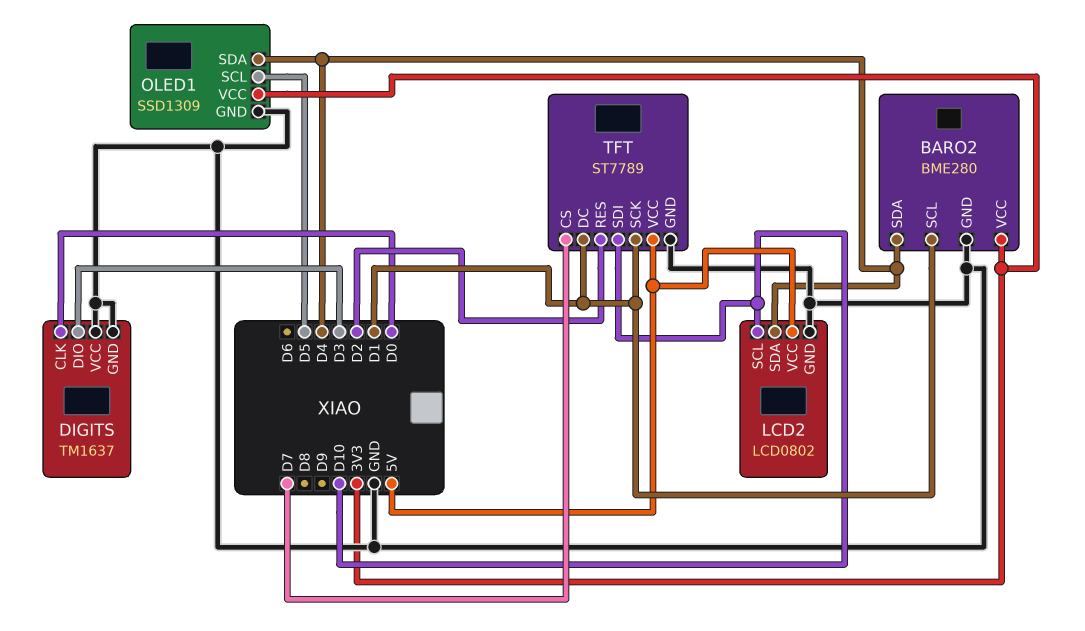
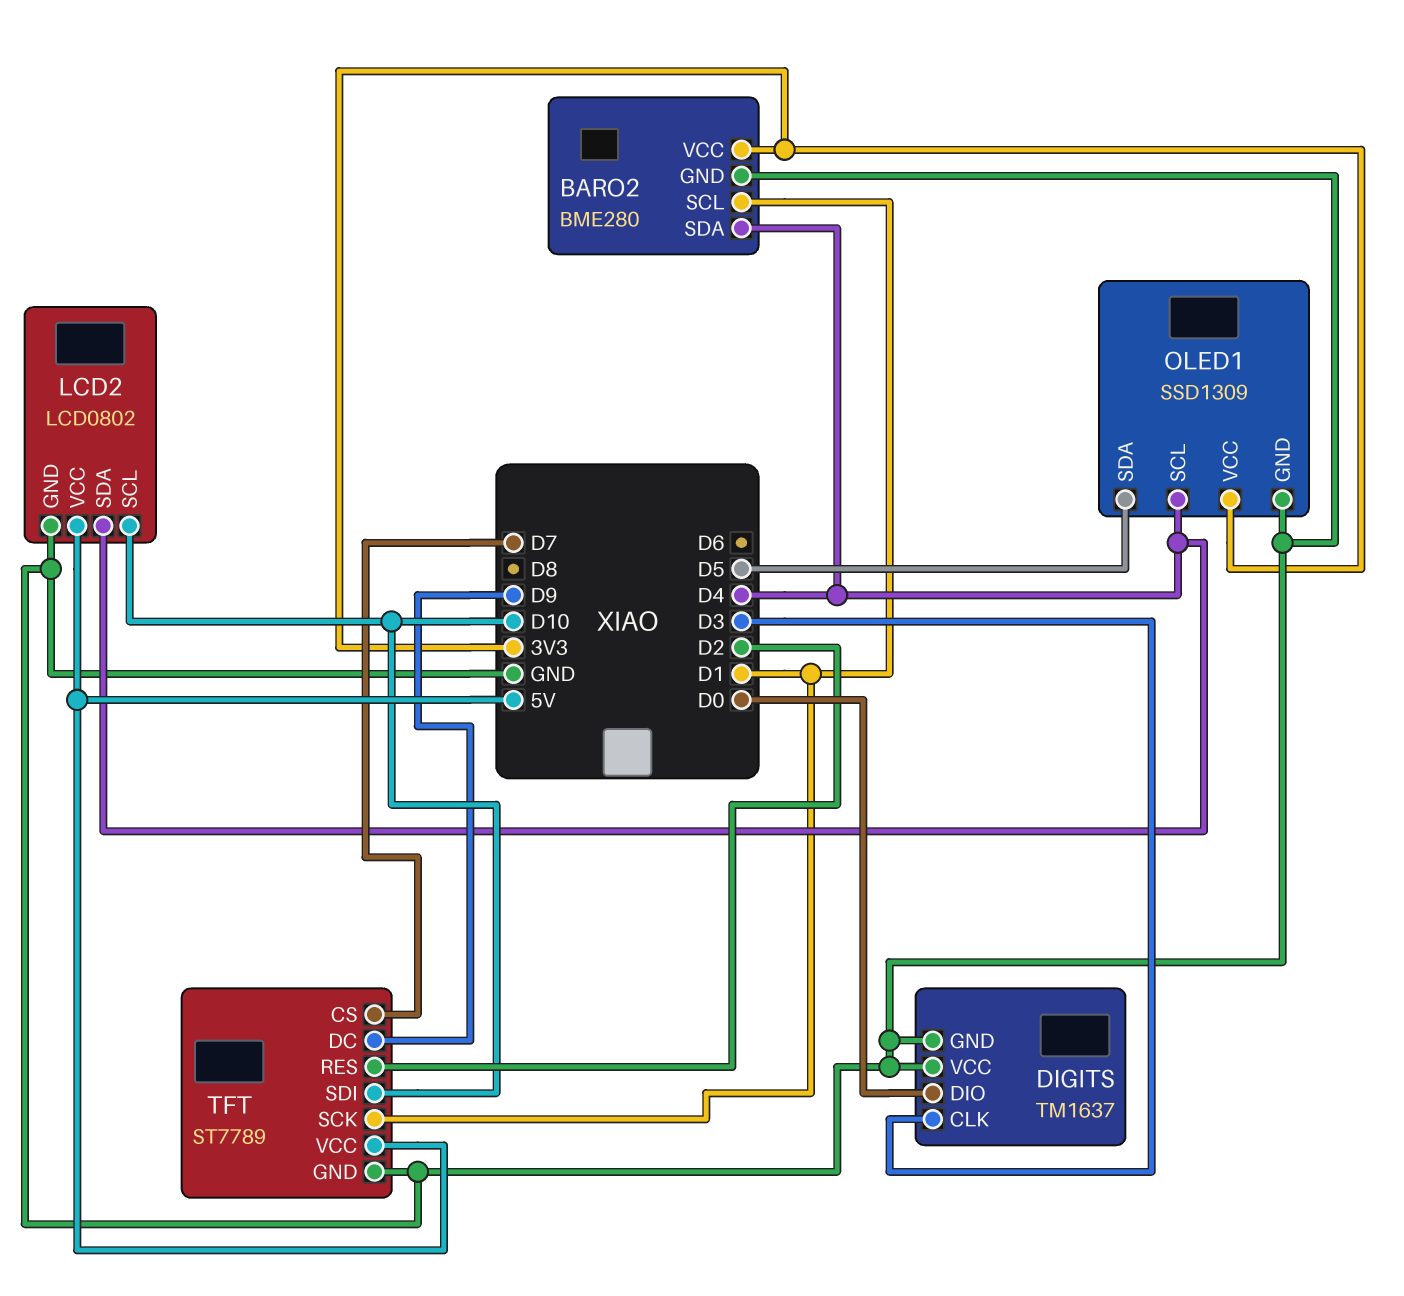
DIGITS pin CLK: D0 -> D3
DIGITS pin DIO: D3 -> D0
OLED1 pin SCL: D5 -> D4
OLED1 pin SDA: D4 -> D5
TFT pin DC: D1 -> D9

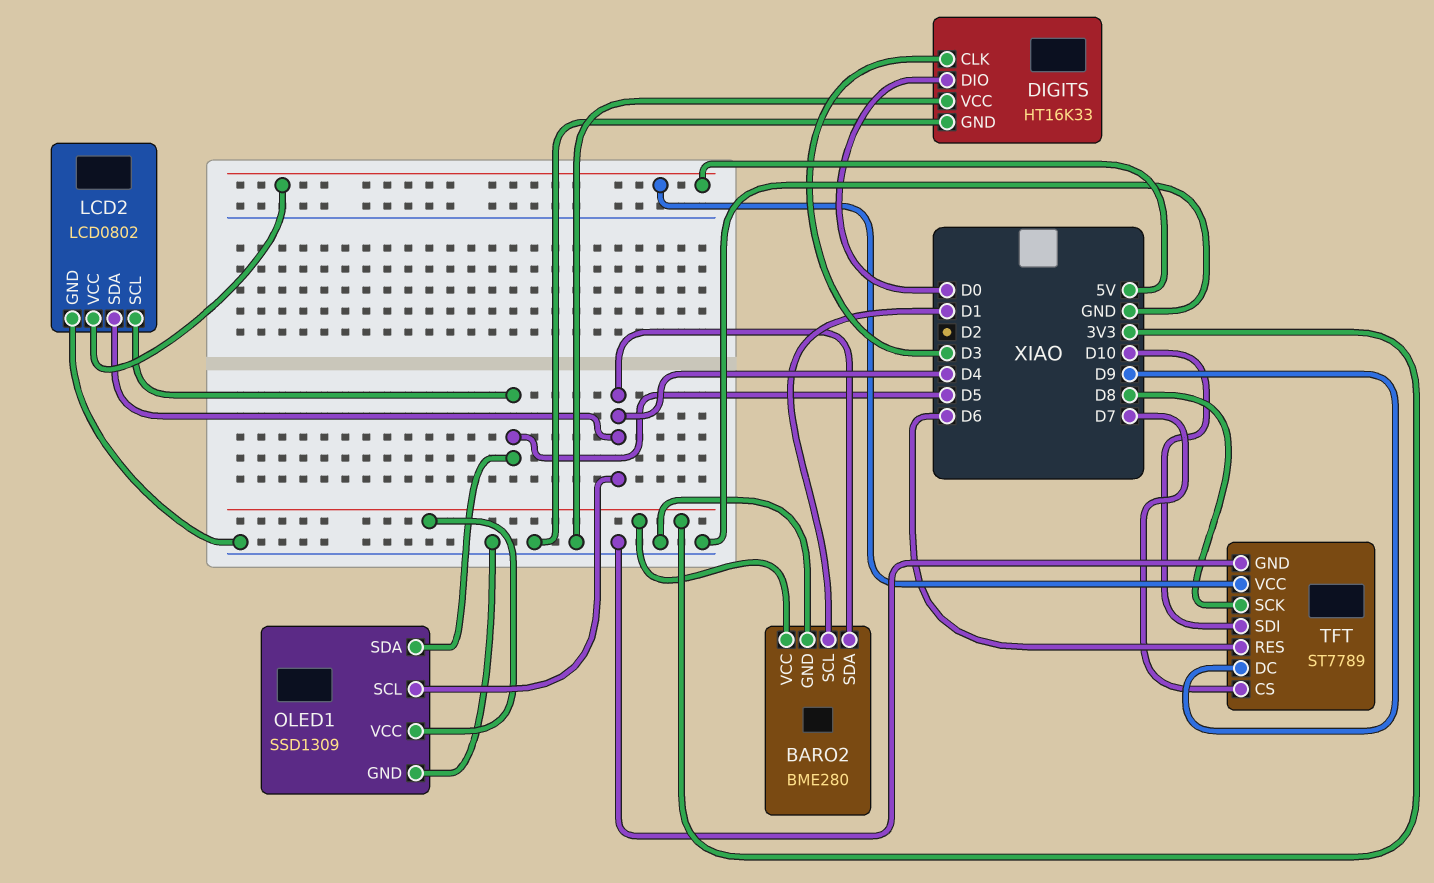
DIGITS: TM1637 -> HT16K33
LCD2 pin SCL: D10 -> D5
TFT pin RES: D2 -> D6
TFT pin SCK: D1 -> D8

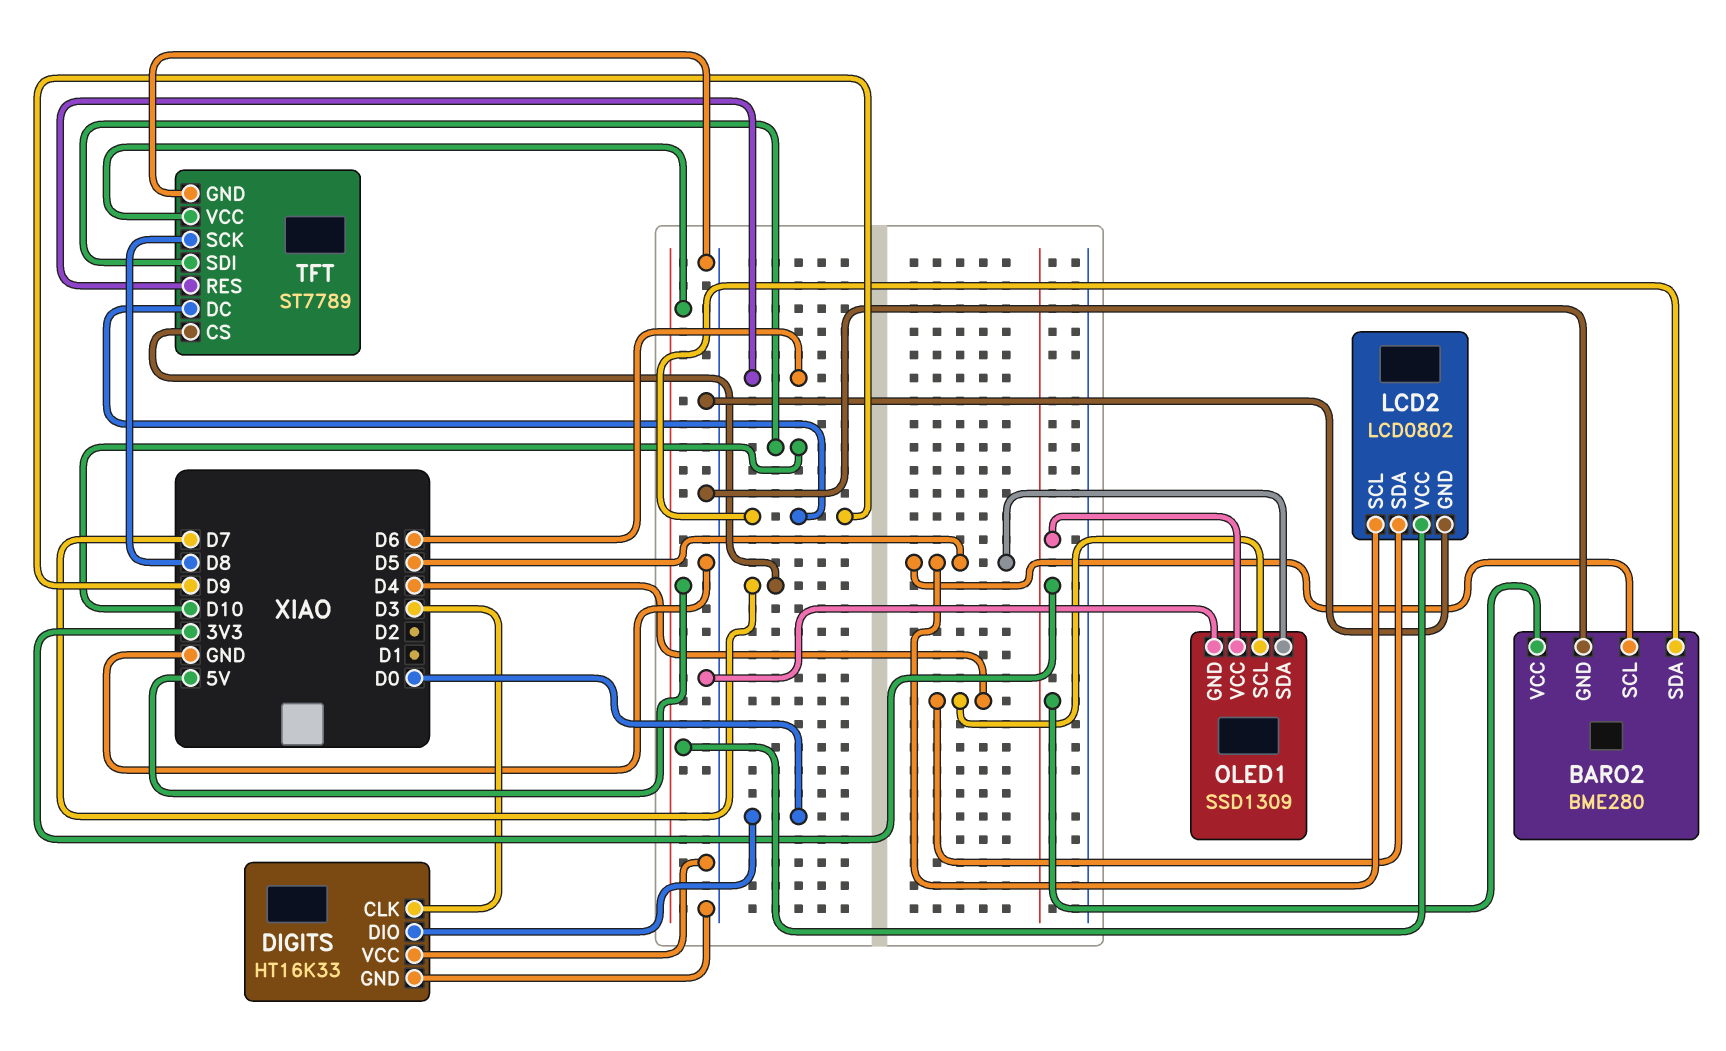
BARO2 pin SCL: D1 -> D5
BARO2 pin SDA: D4 -> D9

